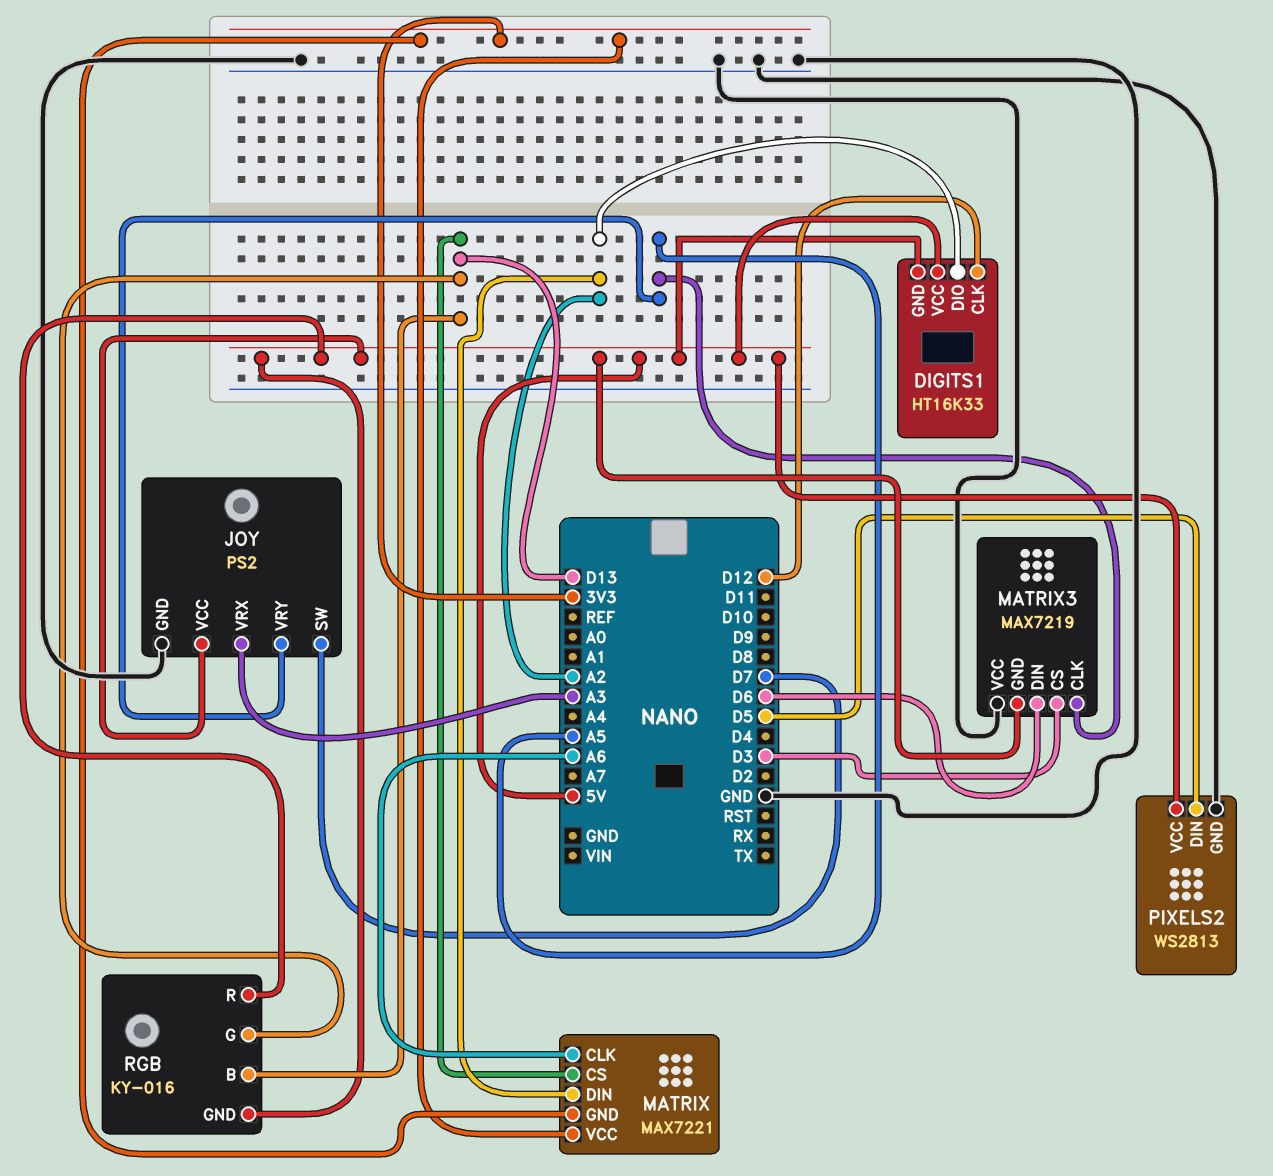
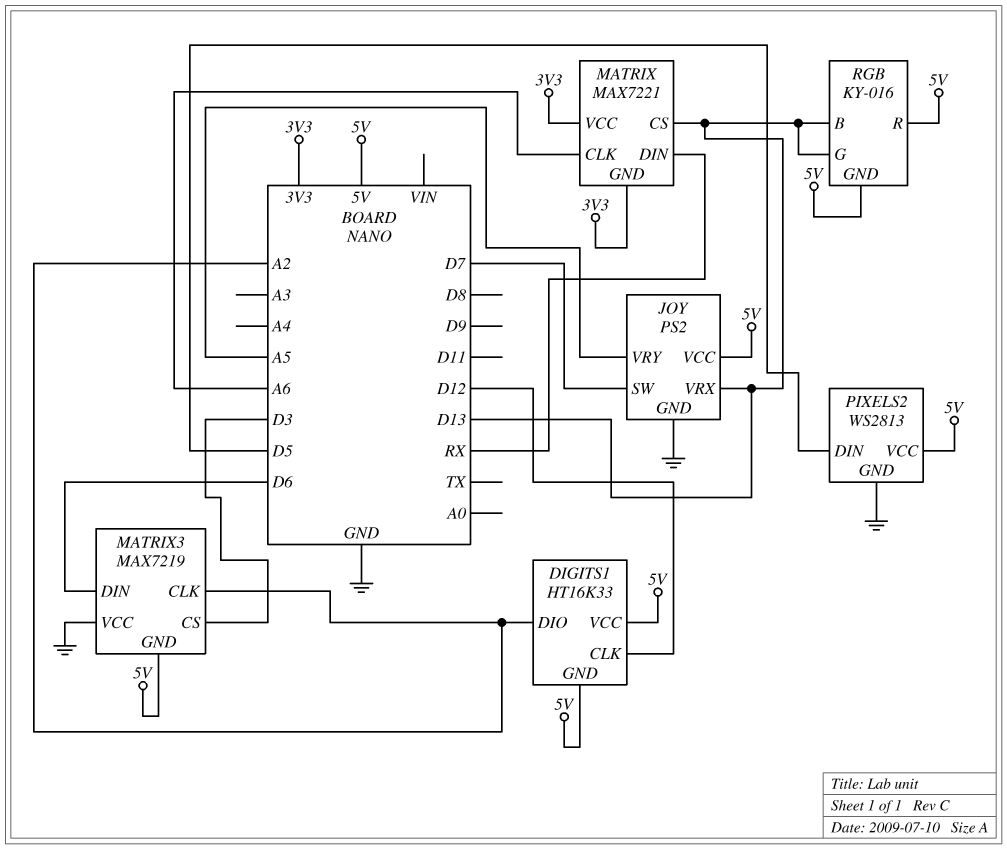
JOY pin VRX: A3 -> D13
MATRIX pin DIN: A2 -> RX
MATRIX3 pin CLK: A5 -> A2

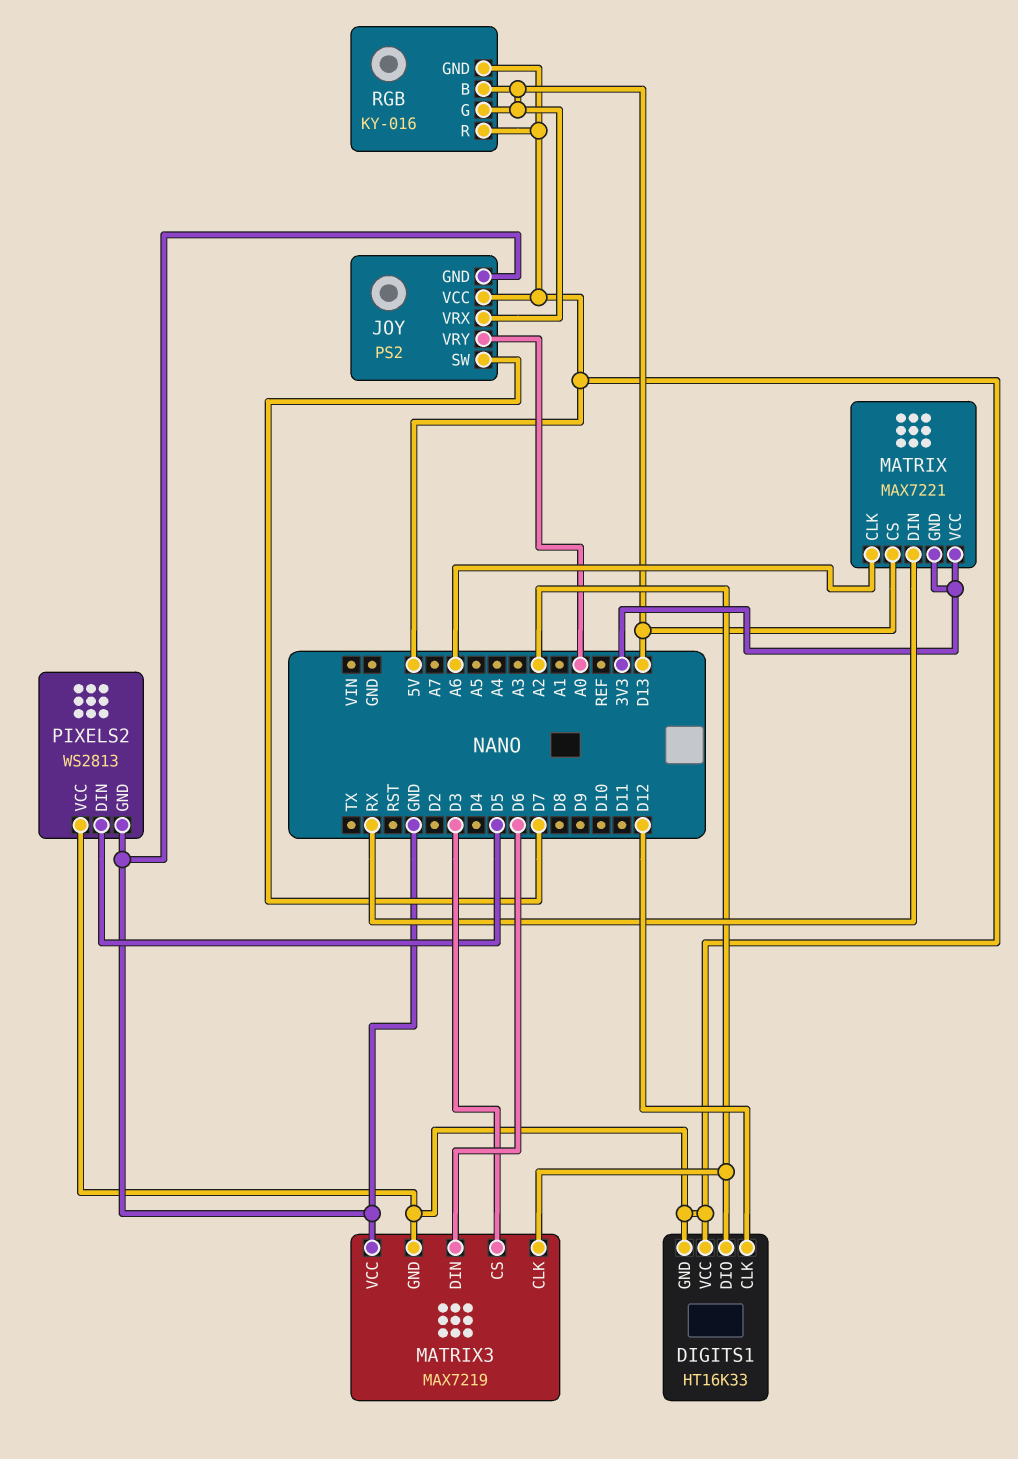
JOY pin VRY: A5 -> A0

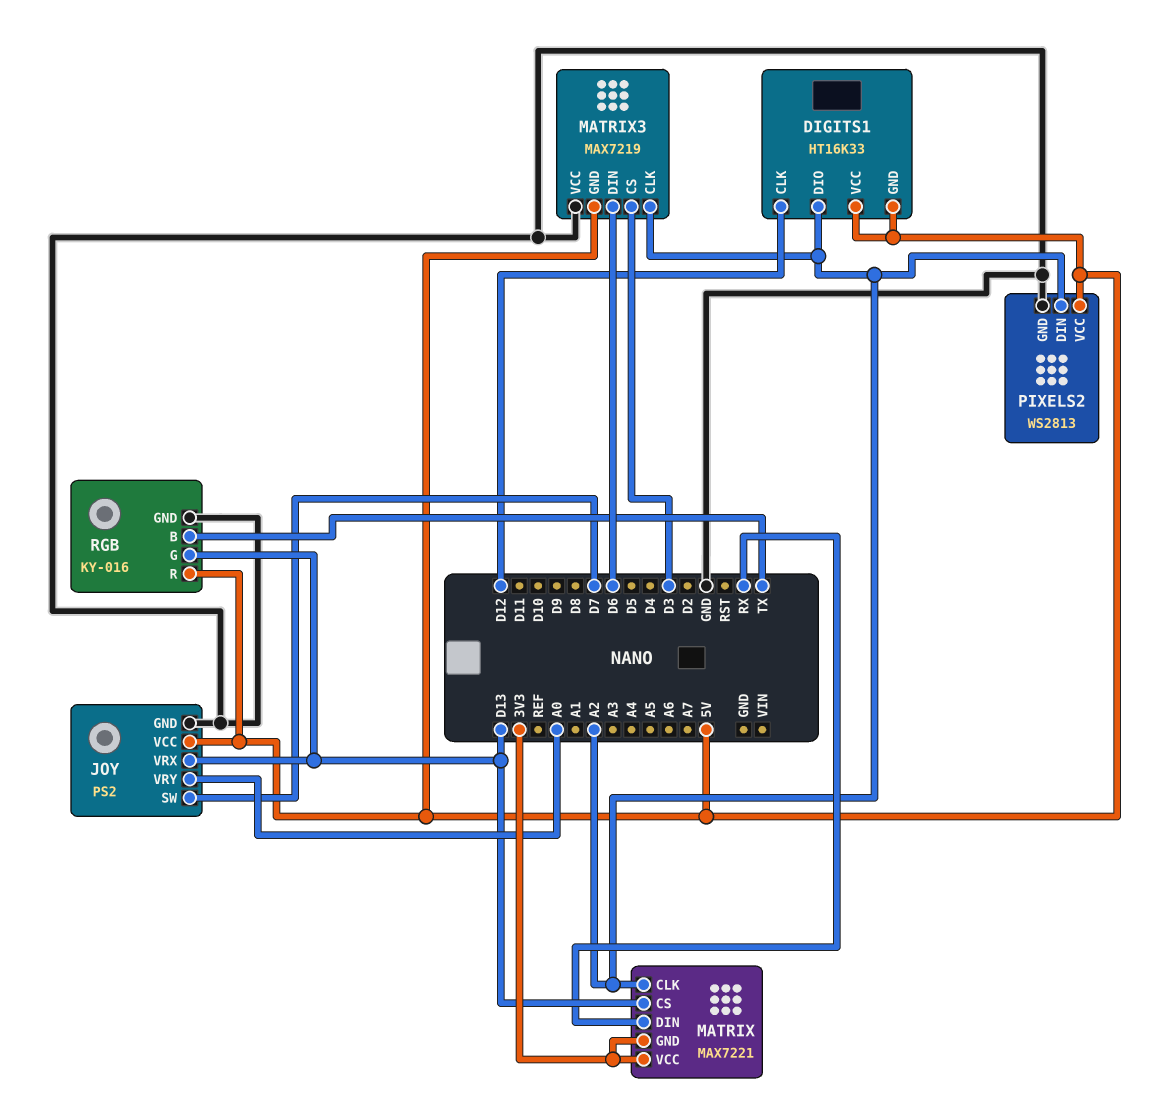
MATRIX pin CLK: A6 -> A2
PIXELS2 pin DIN: D5 -> A2
RGB pin B: D13 -> TX
RGB pin GND: 5V -> GND

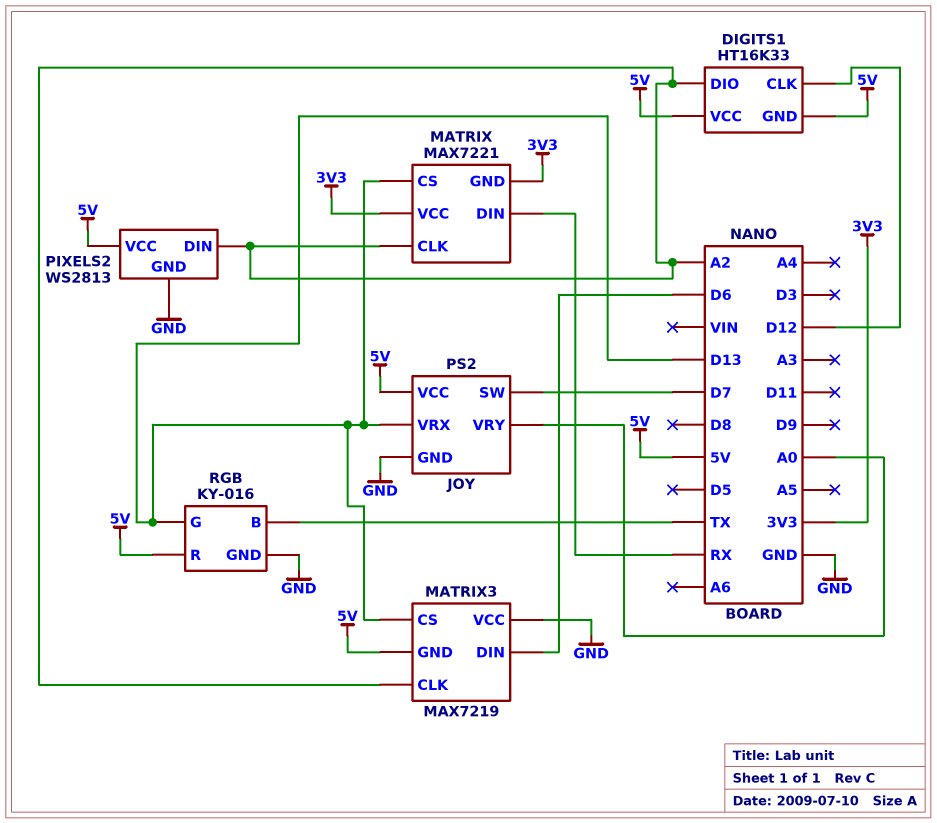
MATRIX3 pin CS: D3 -> D13

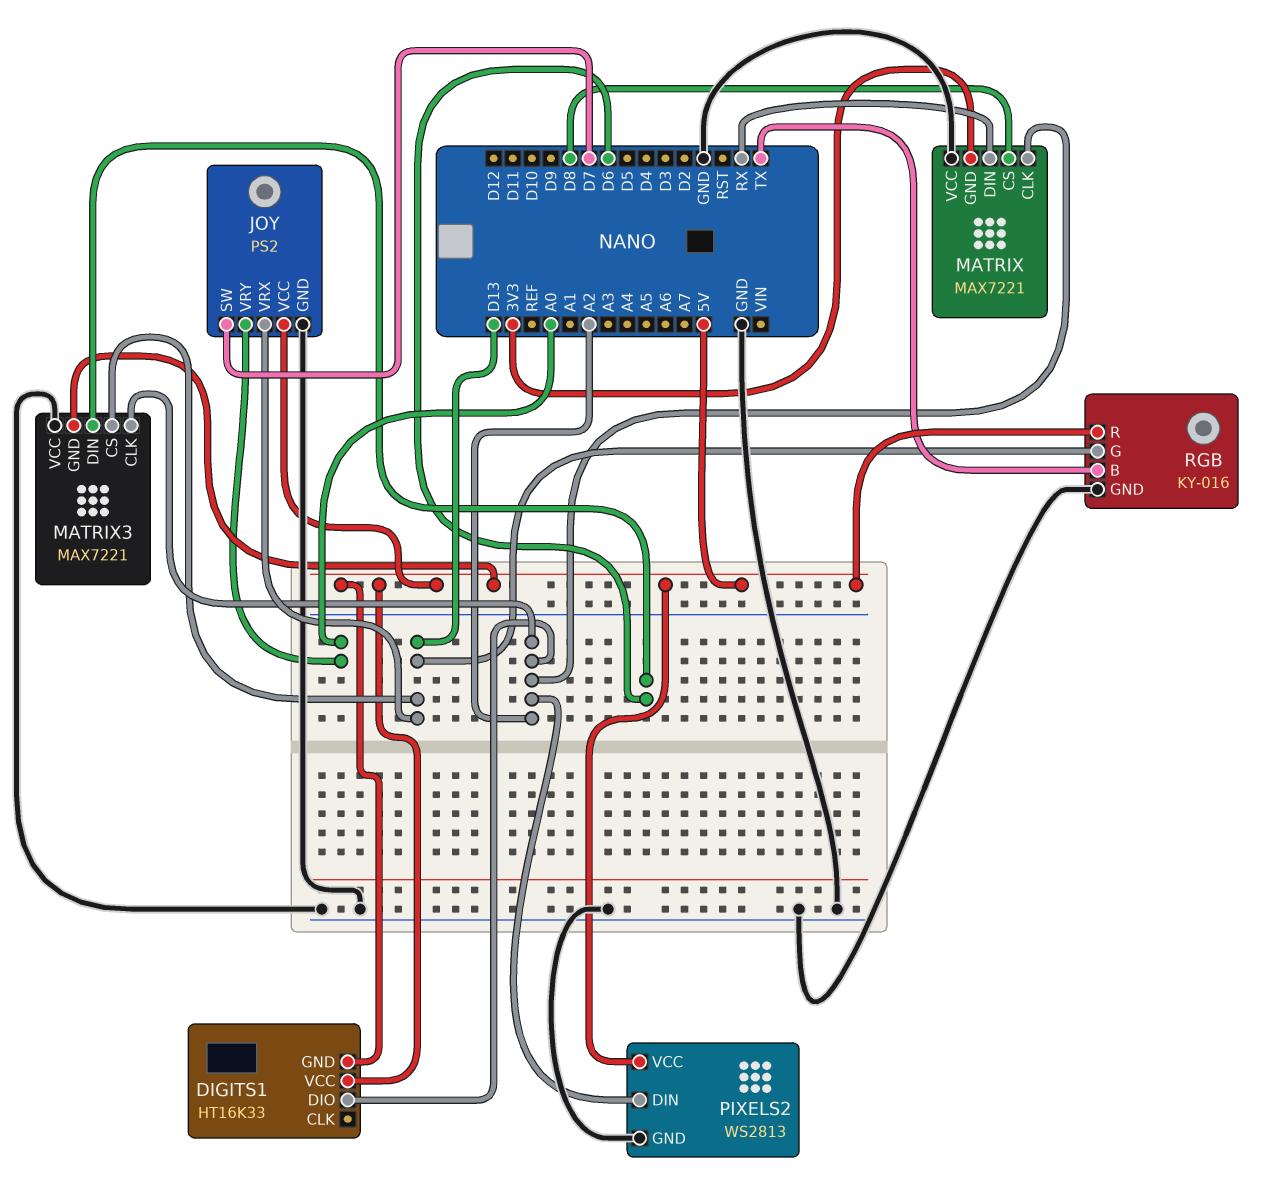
DIGITS1 pin CLK: D12 -> none
MATRIX pin CS: D13 -> D8
MATRIX pin VCC: 3V3 -> GND
MATRIX3: MAX7219 -> MAX7221

